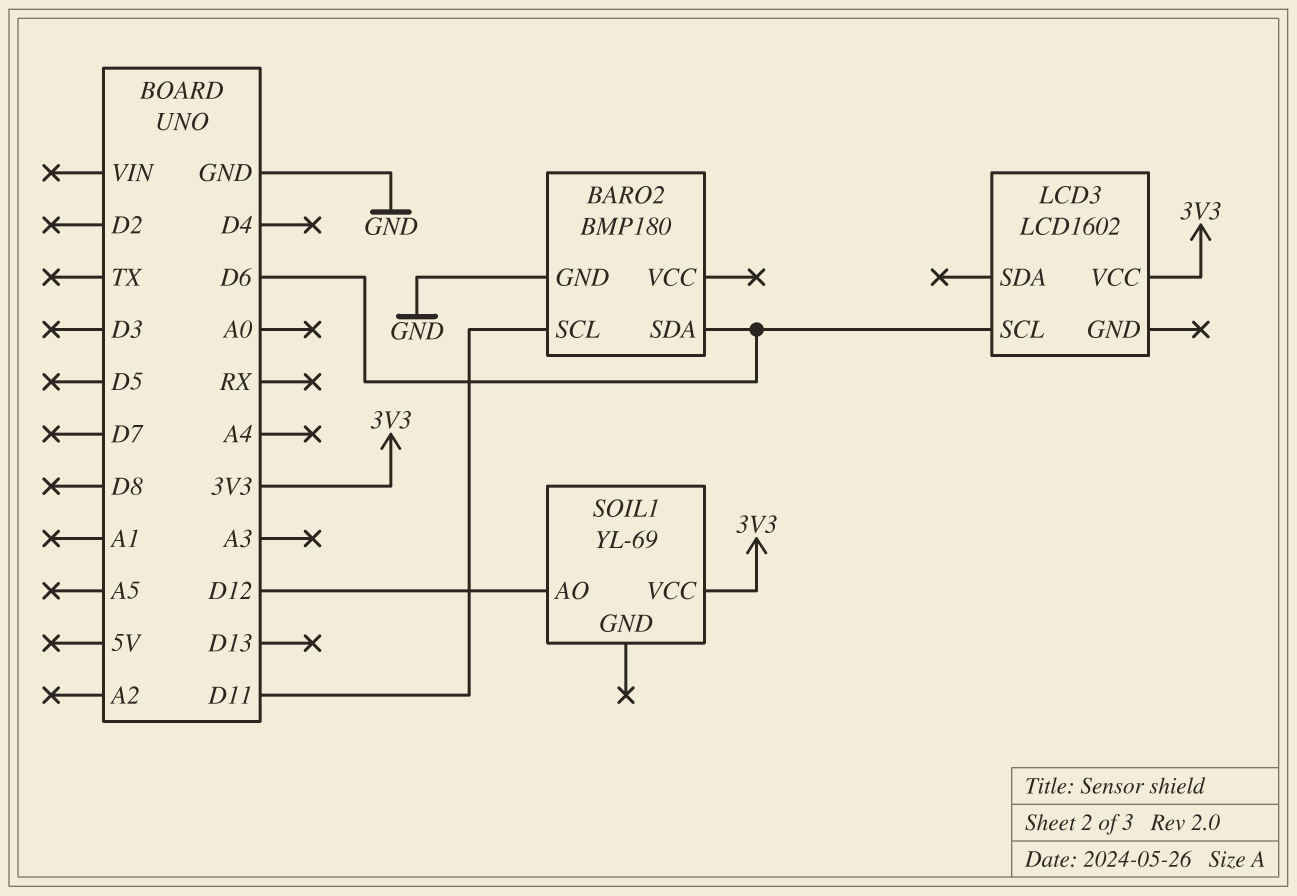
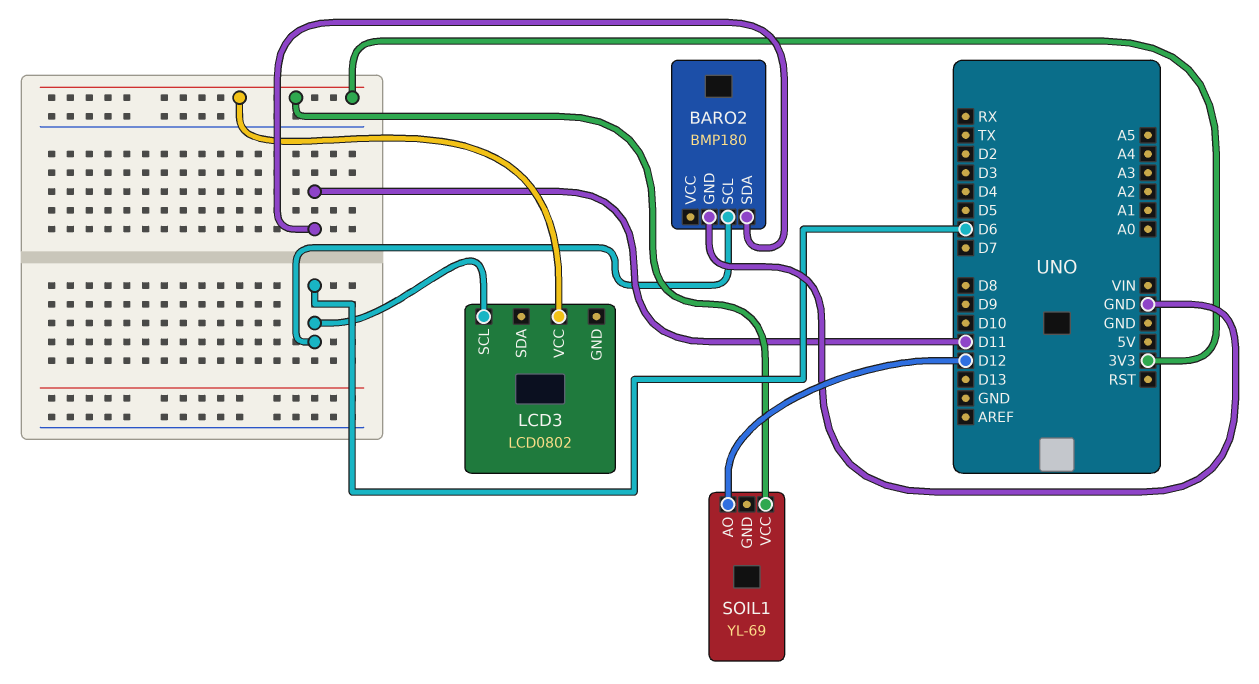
BARO2 pin SCL: D11 -> D6
BARO2 pin SDA: D6 -> D11
LCD3: LCD1602 -> LCD0802

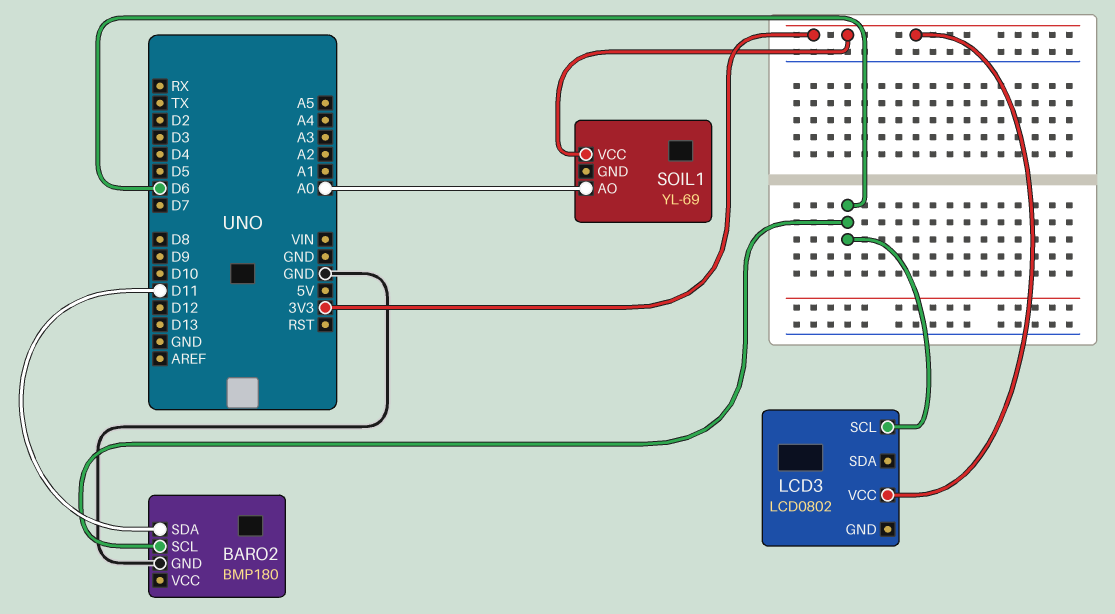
SOIL1 pin AO: D12 -> A0

